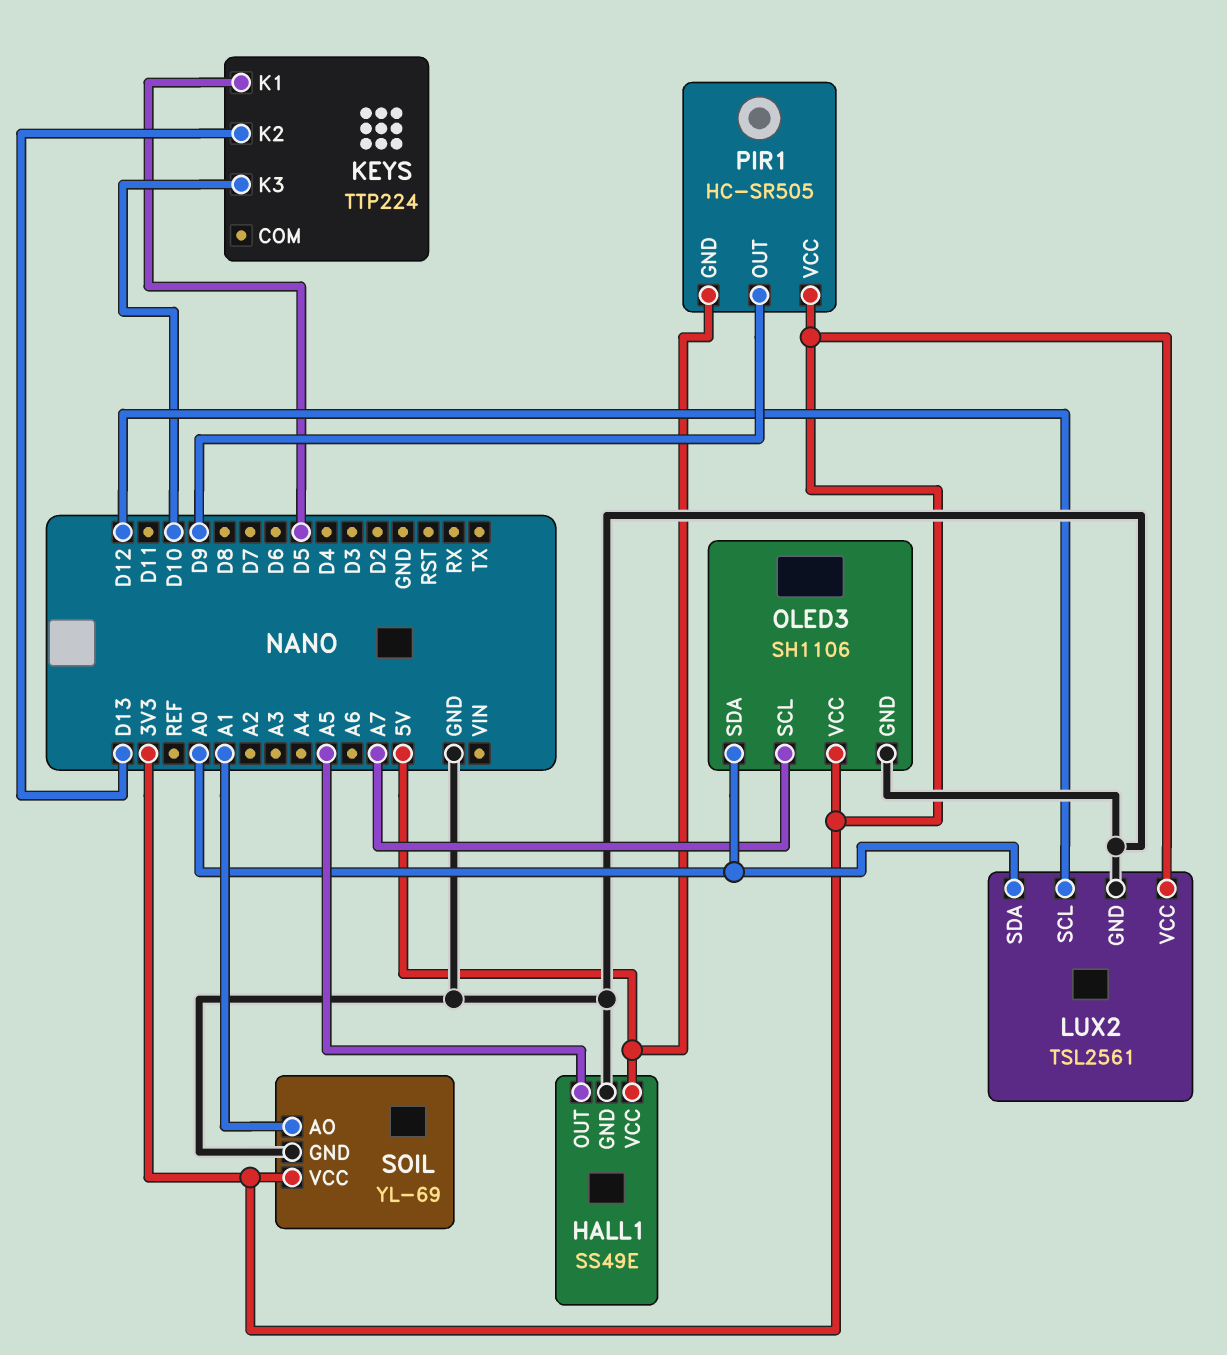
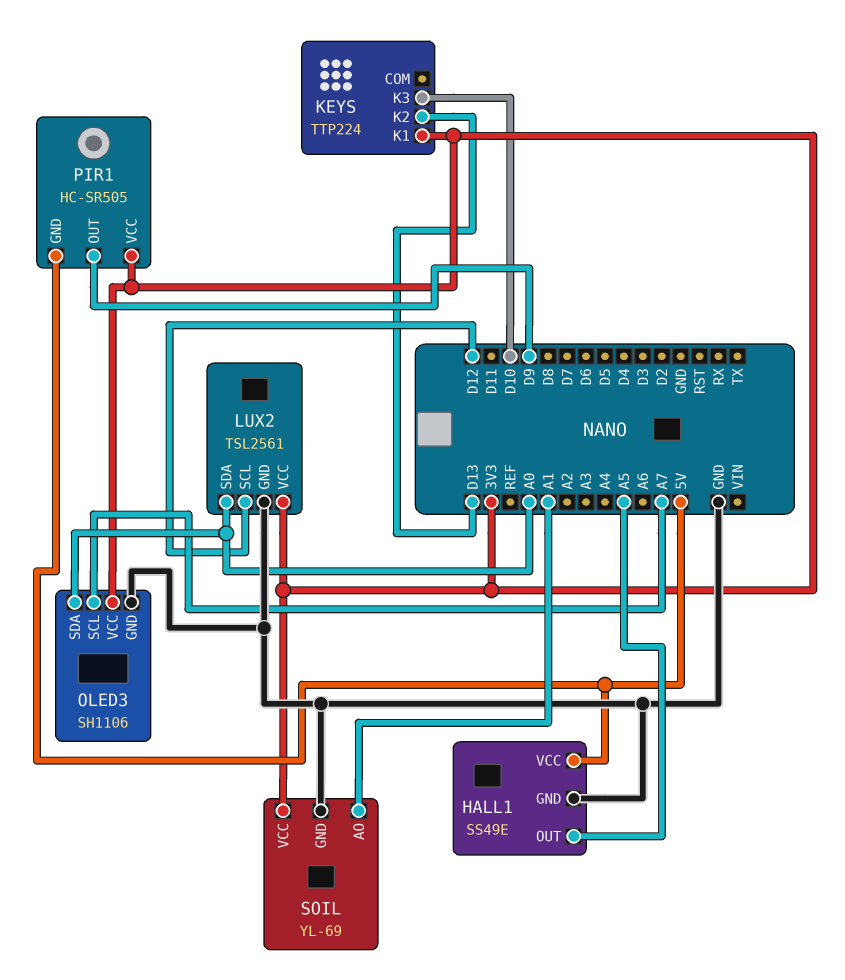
KEYS pin K1: D5 -> 3V3

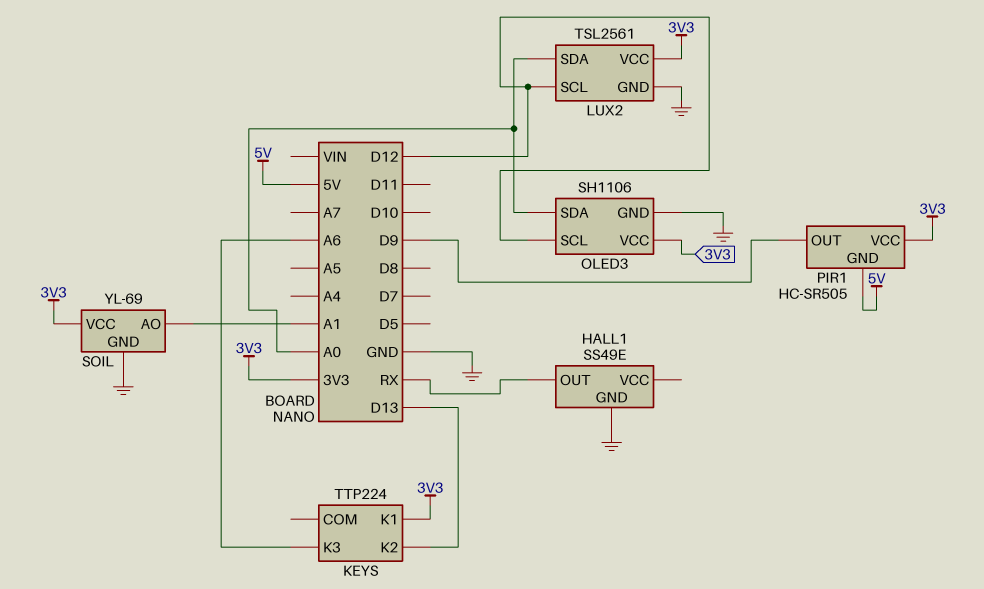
HALL1 pin OUT: A5 -> RX
HALL1 pin VCC: 5V -> none
KEYS pin K3: D10 -> A6
OLED3 pin SCL: A7 -> D12

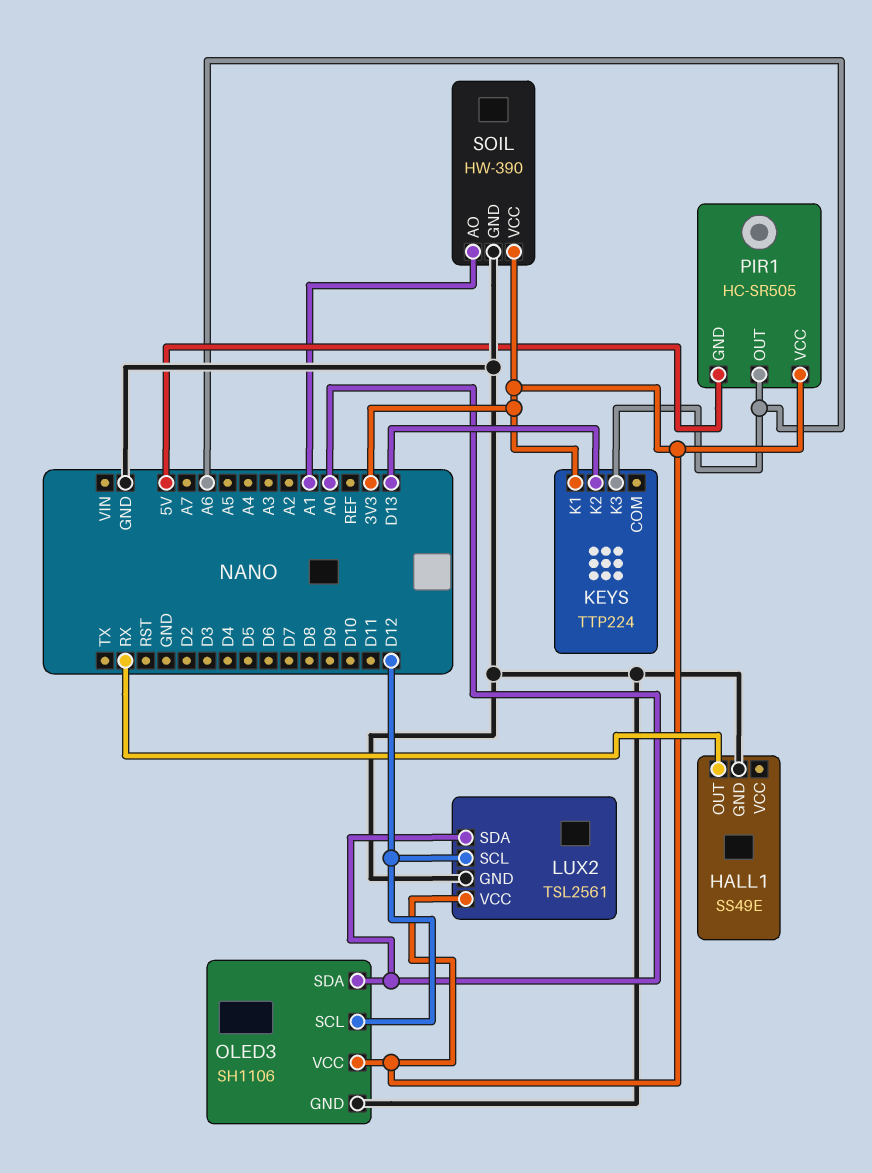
PIR1 pin OUT: D9 -> A6
SOIL: YL-69 -> HW-390

